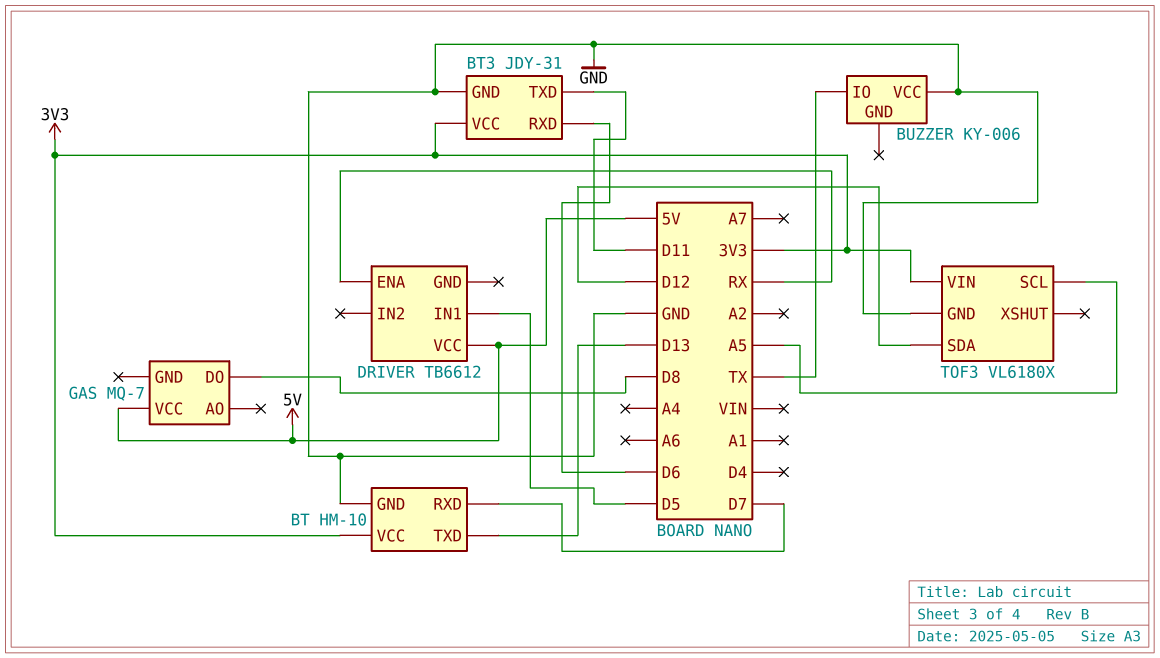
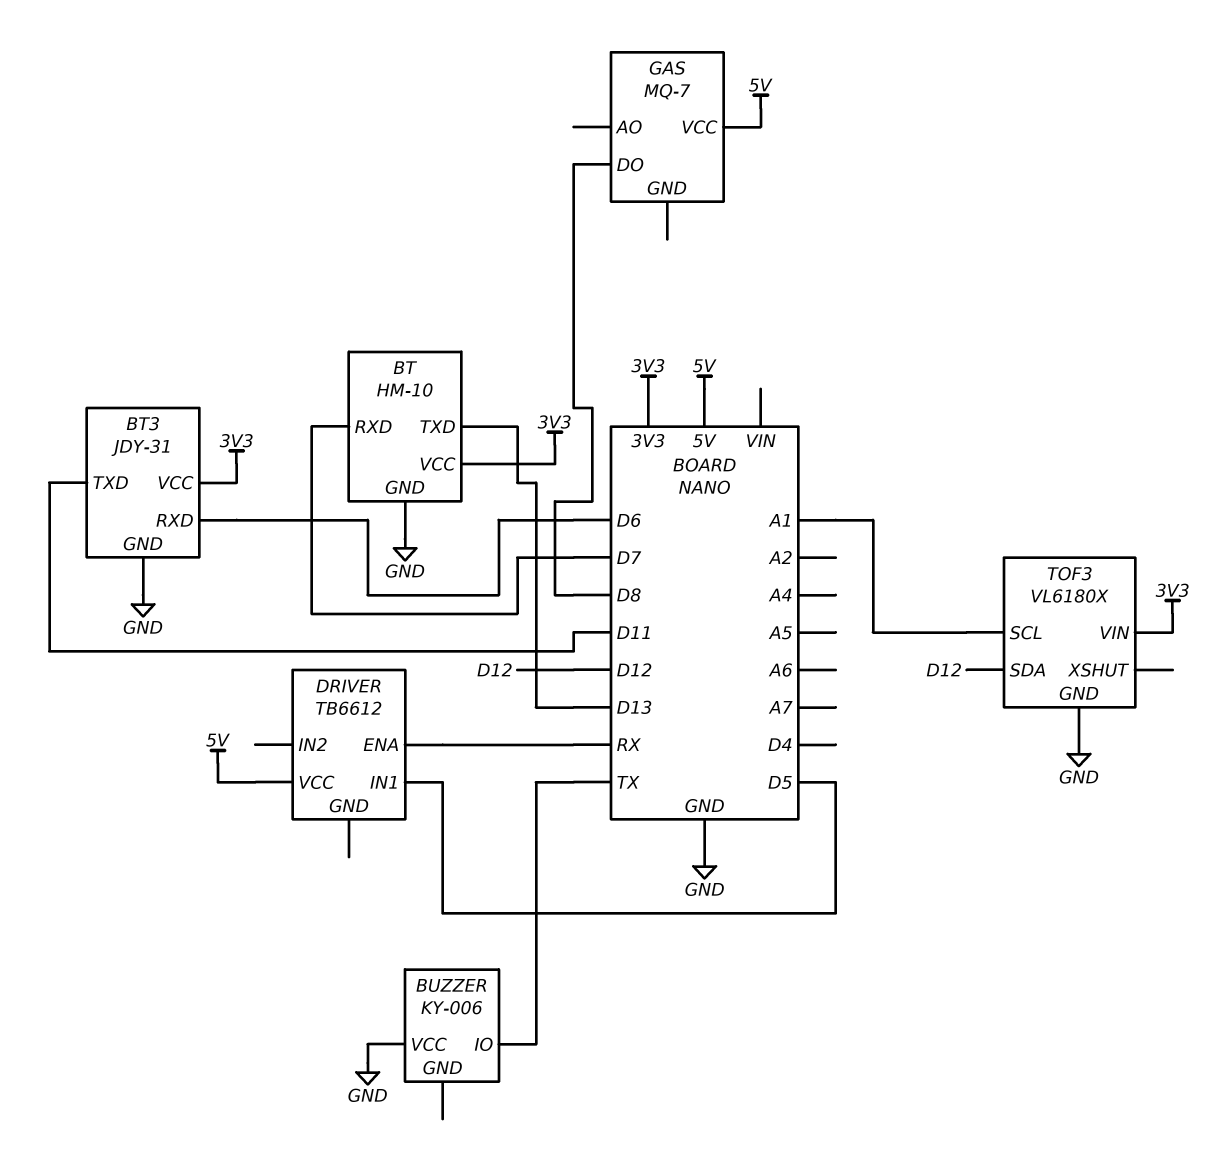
TOF3 pin SCL: A5 -> A1

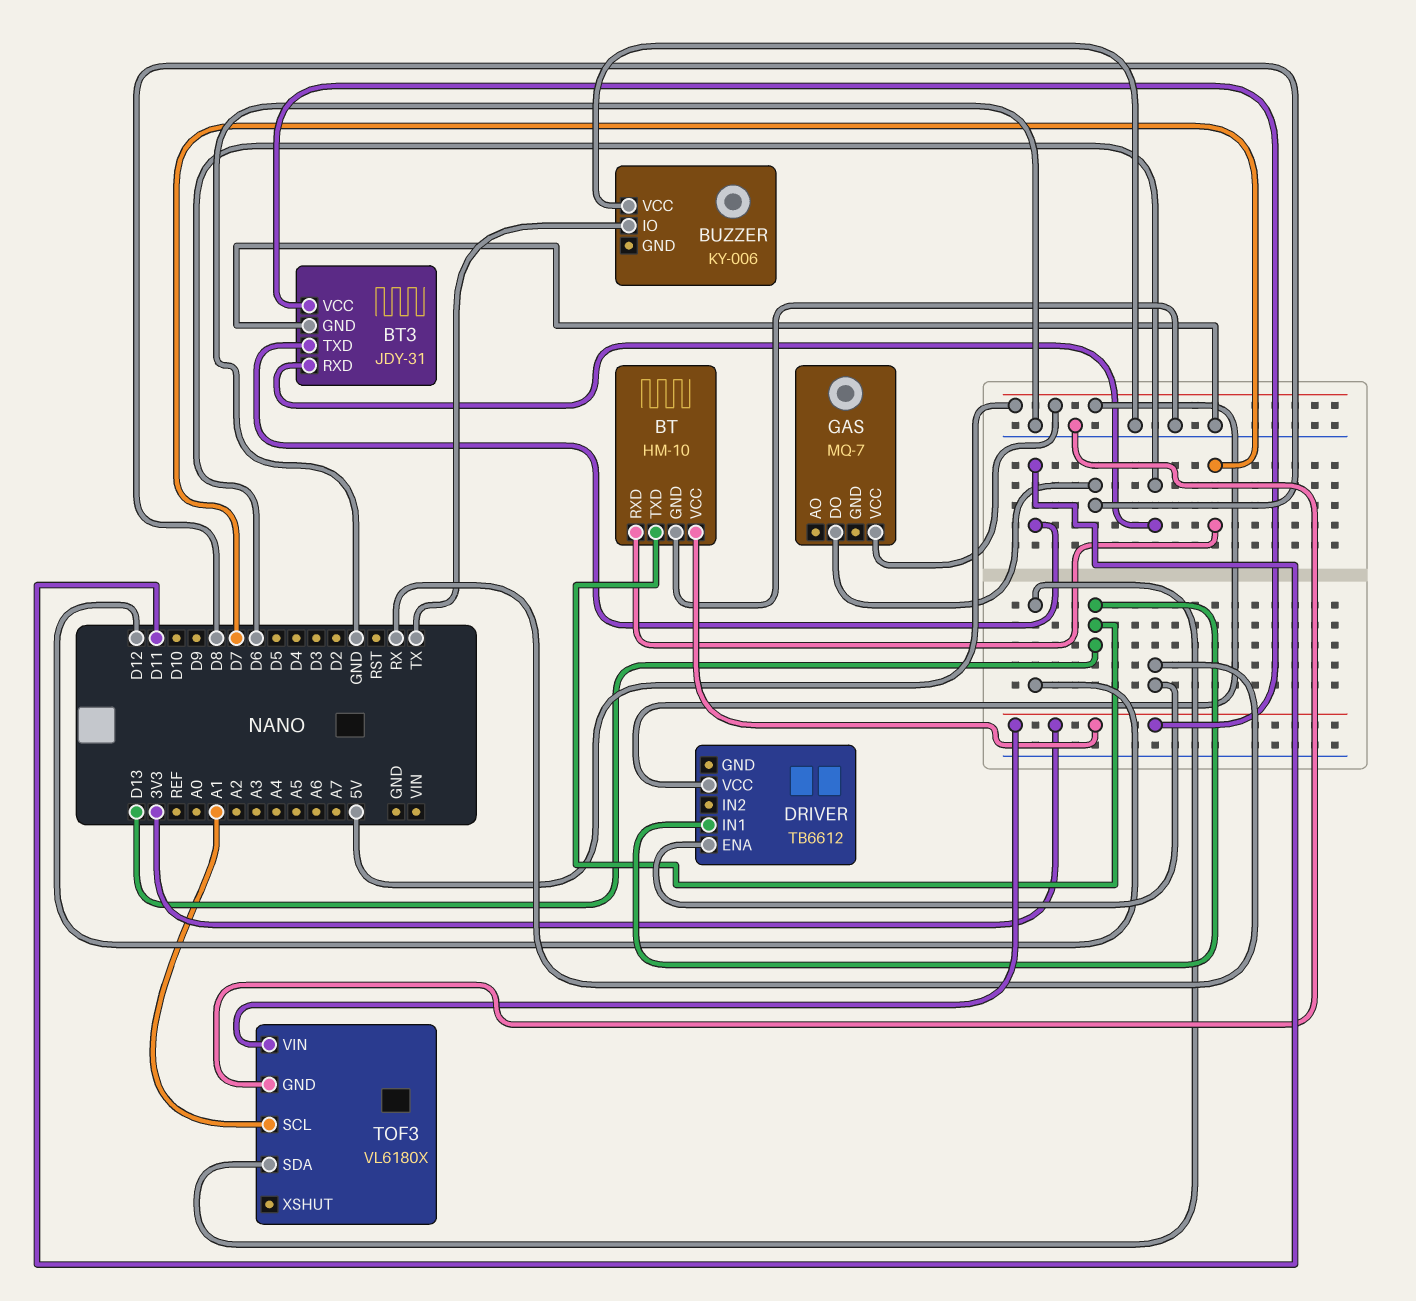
DRIVER pin IN1: D5 -> D13

